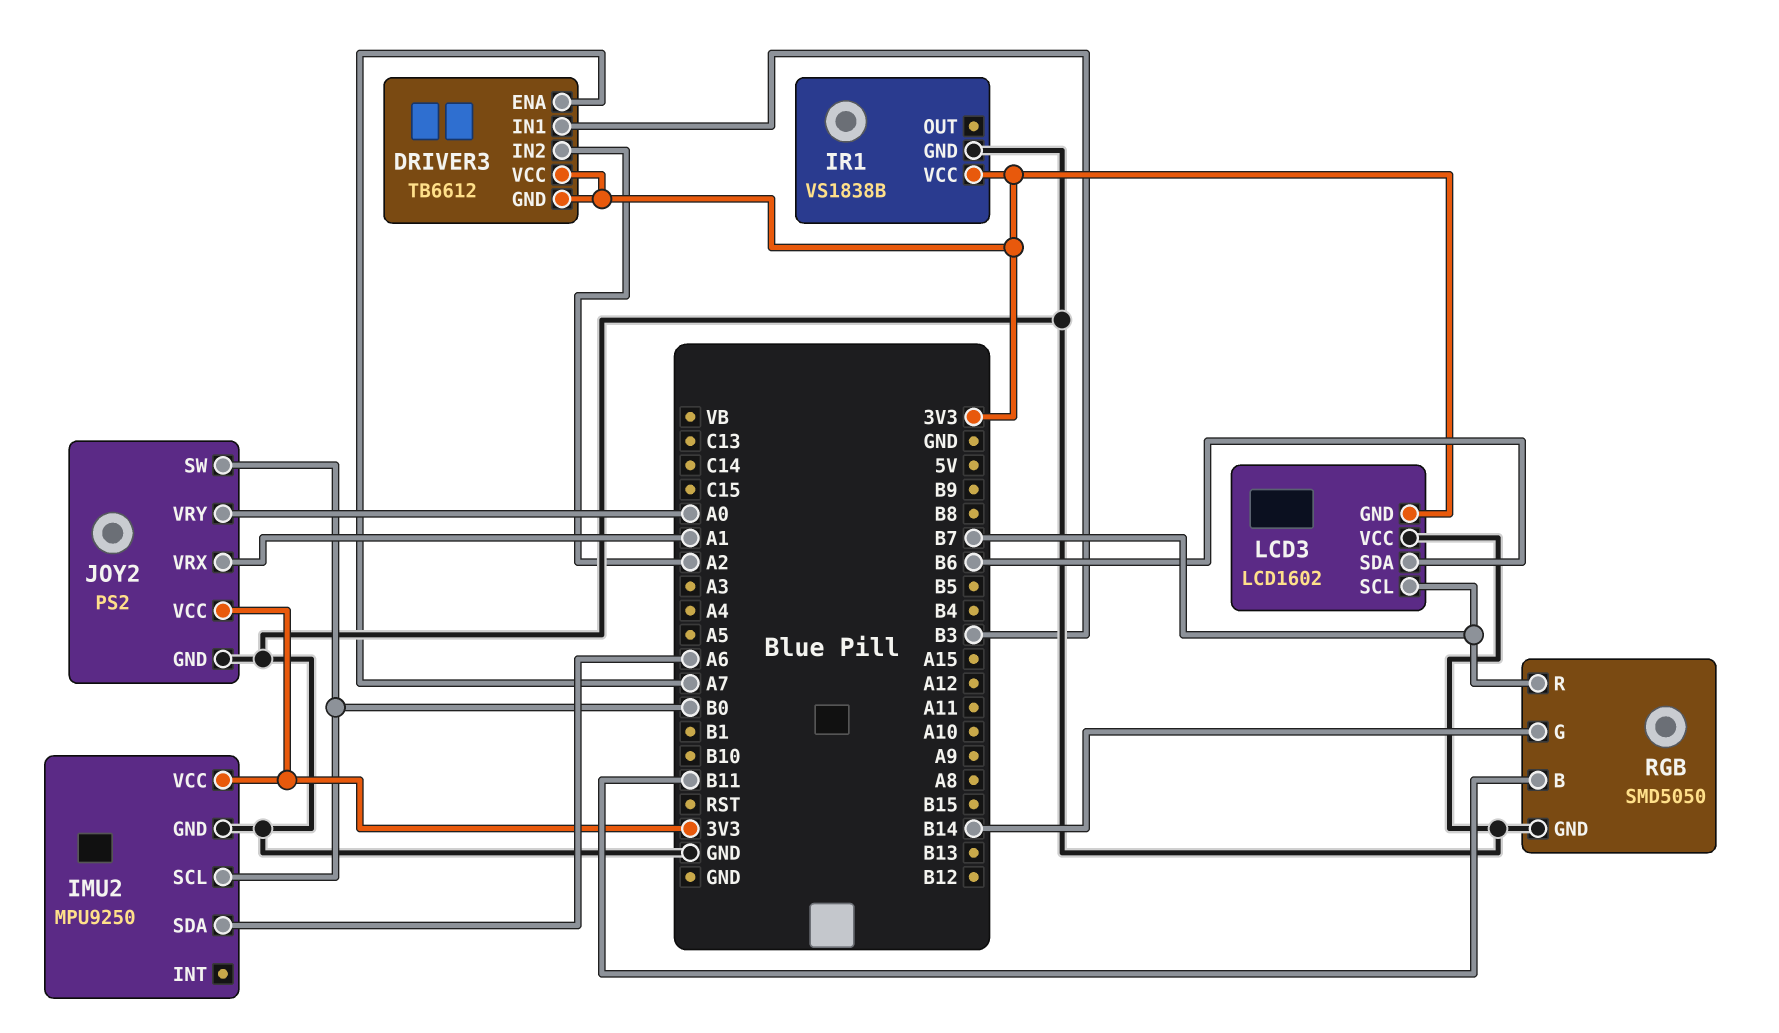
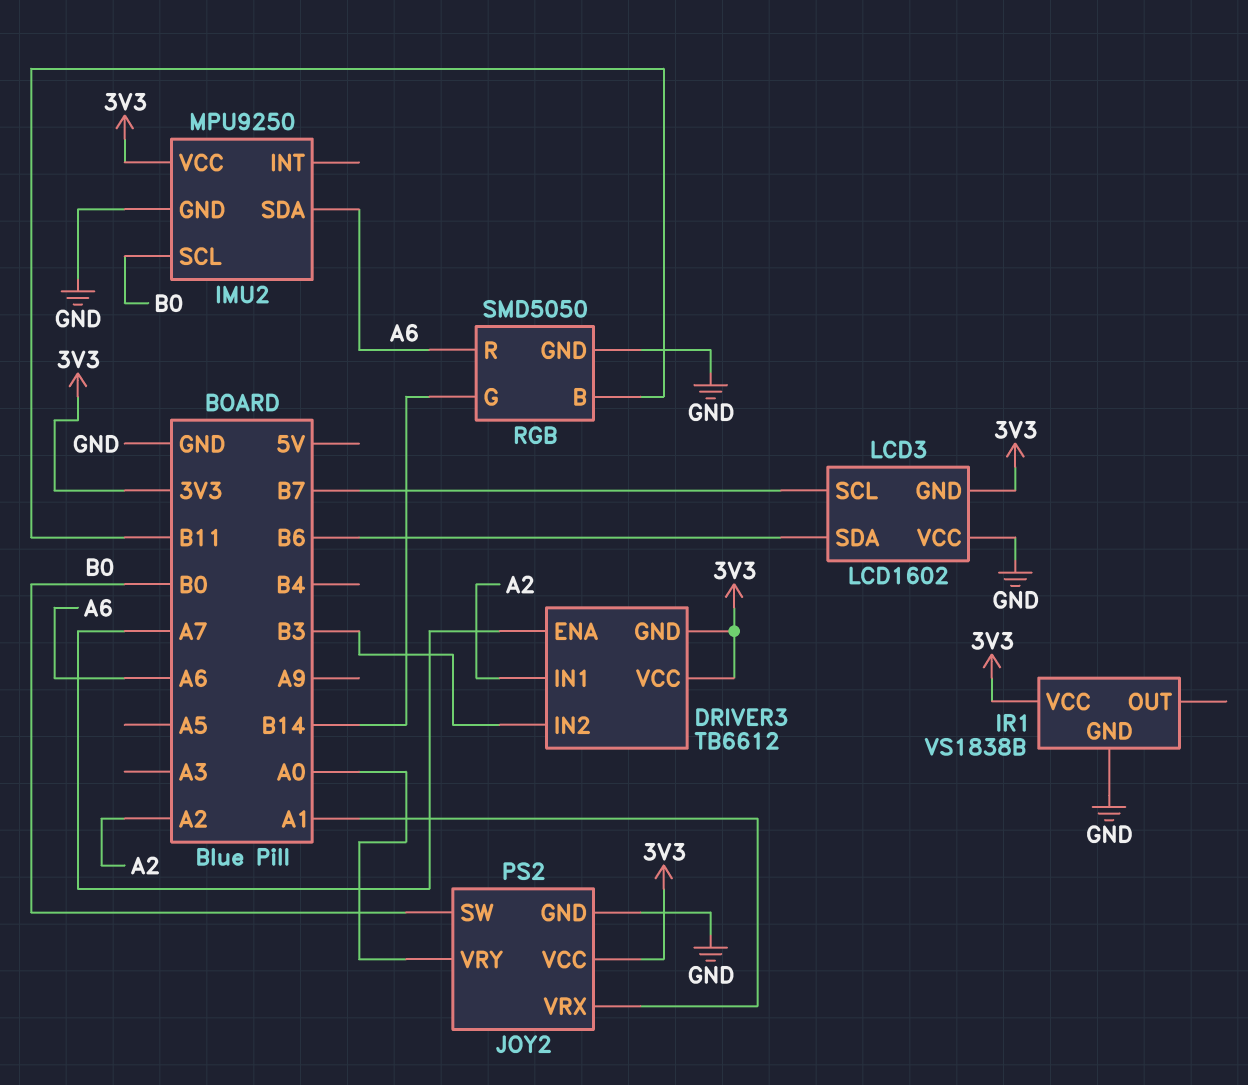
DRIVER3 pin IN1: B3 -> A2
DRIVER3 pin IN2: A2 -> B3
RGB pin R: B7 -> A6

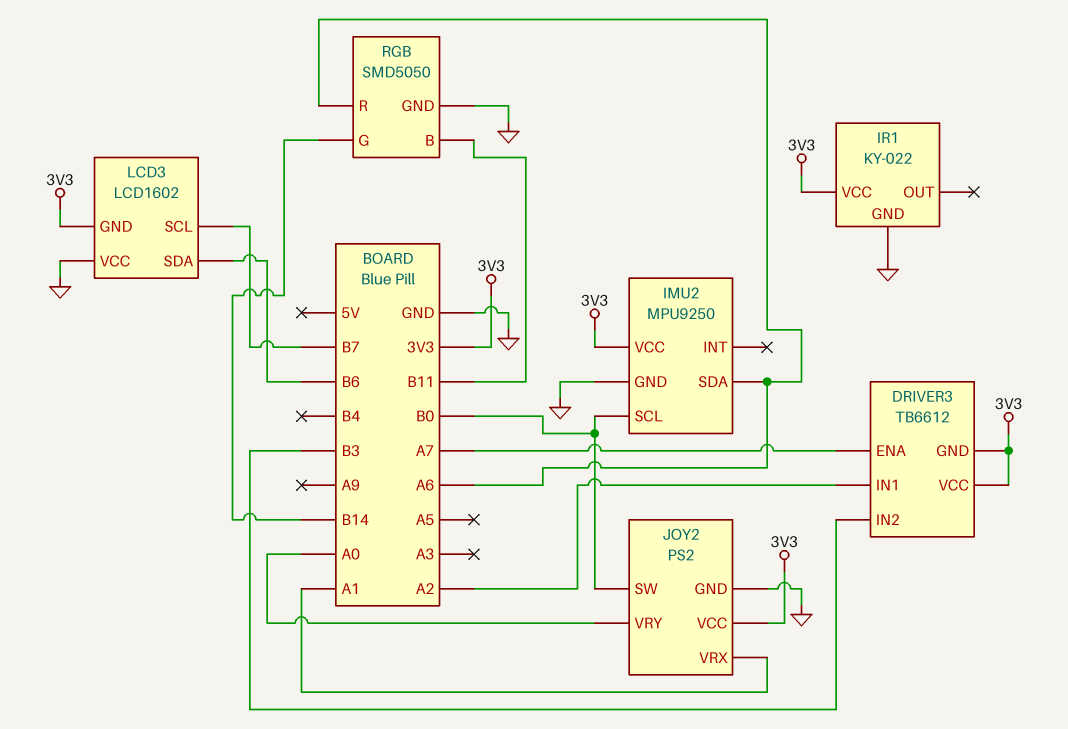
IR1: VS1838B -> KY-022

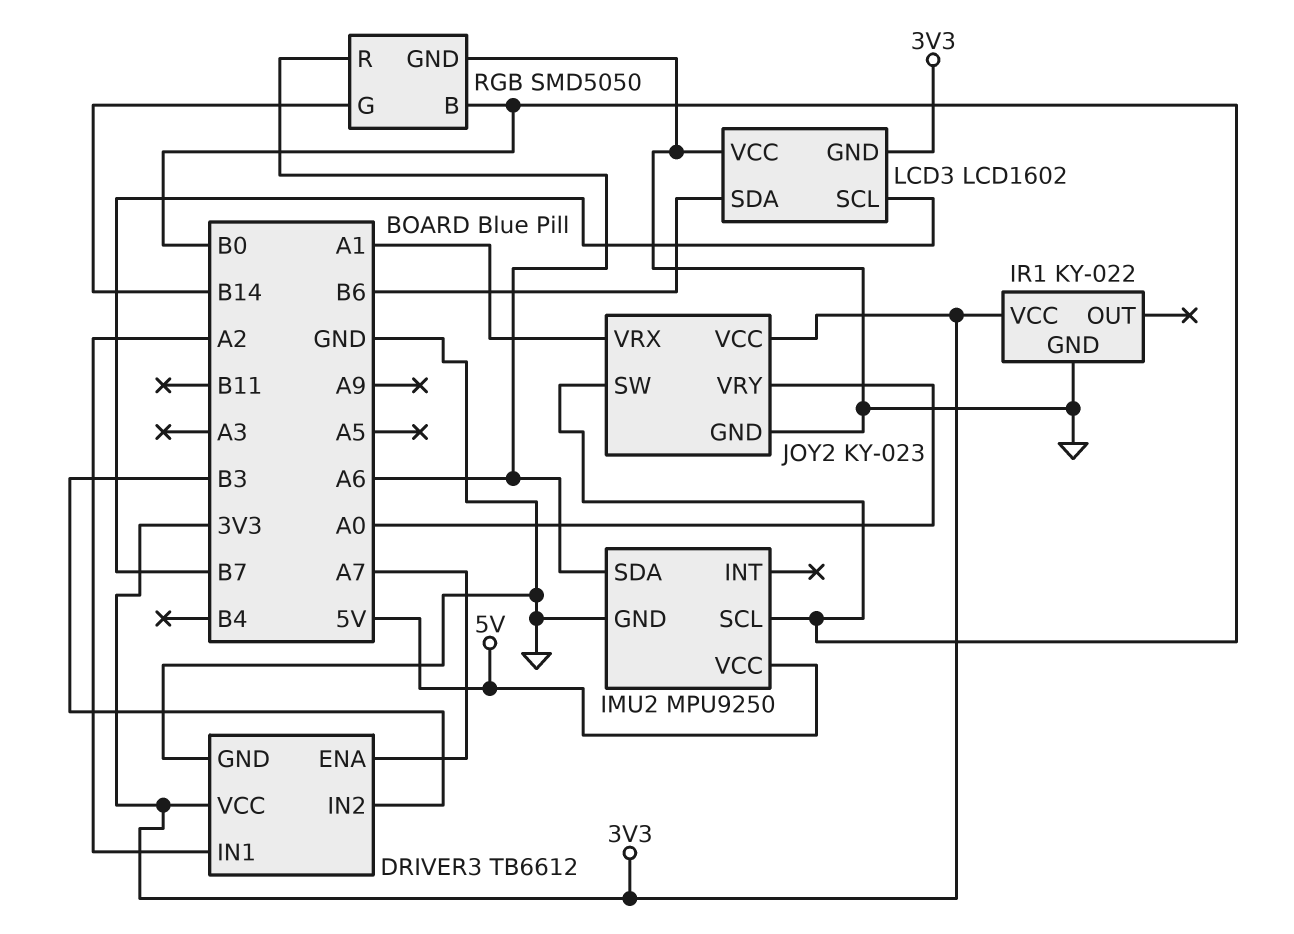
DRIVER3 pin GND: 3V3 -> GND
IMU2 pin VCC: 3V3 -> 5V
JOY2: PS2 -> KY-023
RGB pin B: B11 -> B0

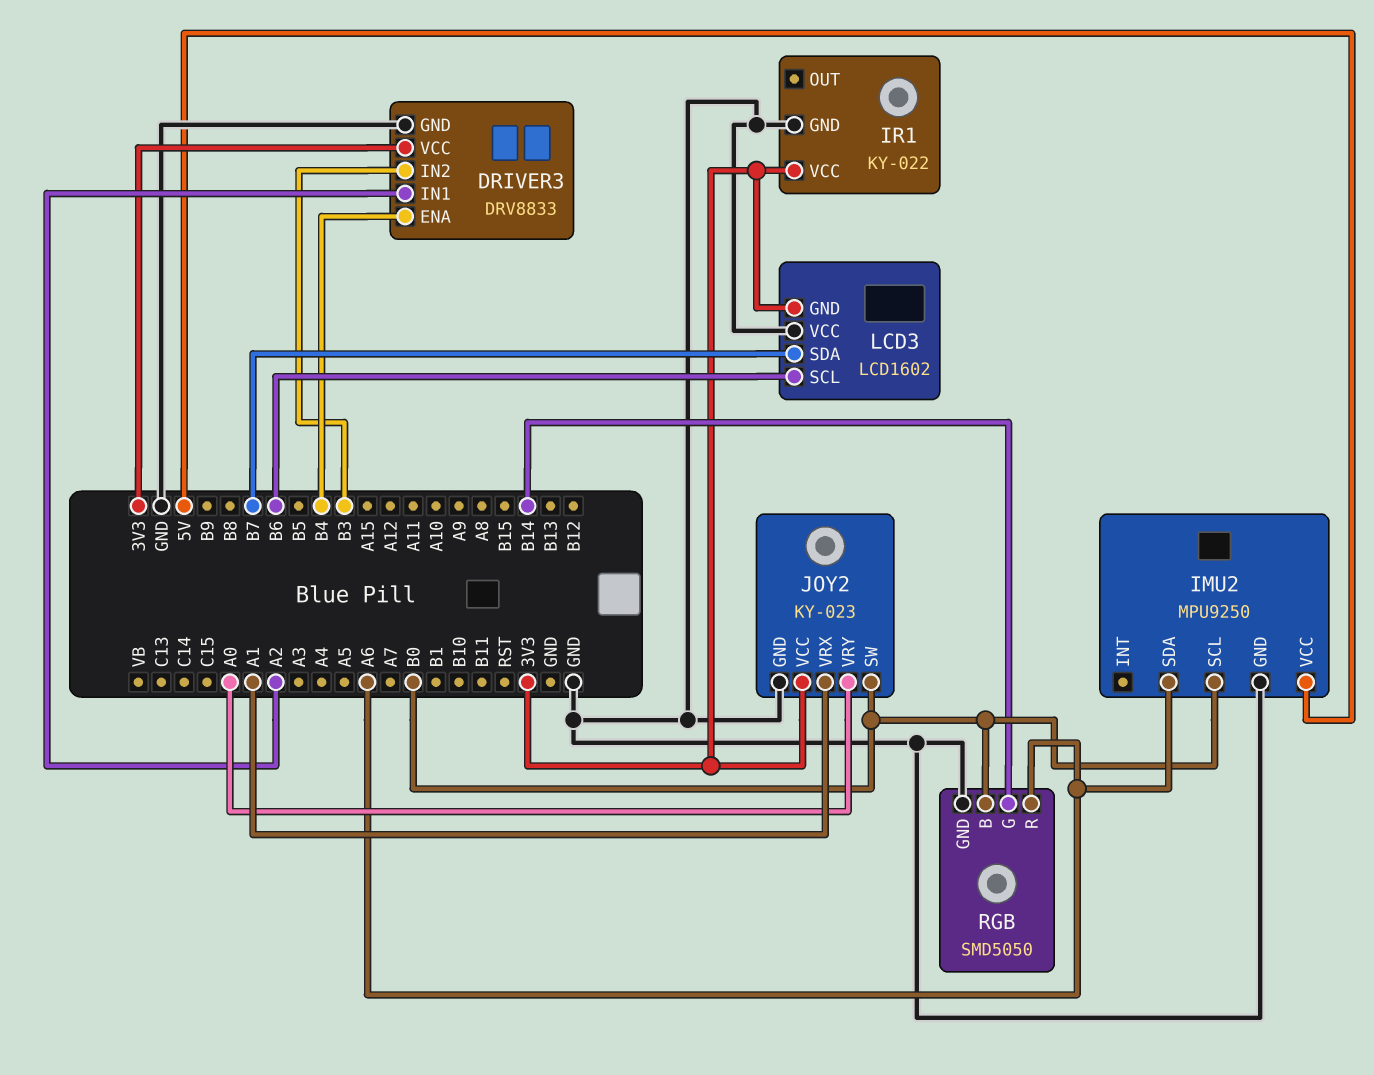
DRIVER3: TB6612 -> DRV8833
DRIVER3 pin ENA: A7 -> B4
LCD3 pin SCL: B7 -> B6
LCD3 pin SDA: B6 -> B7

